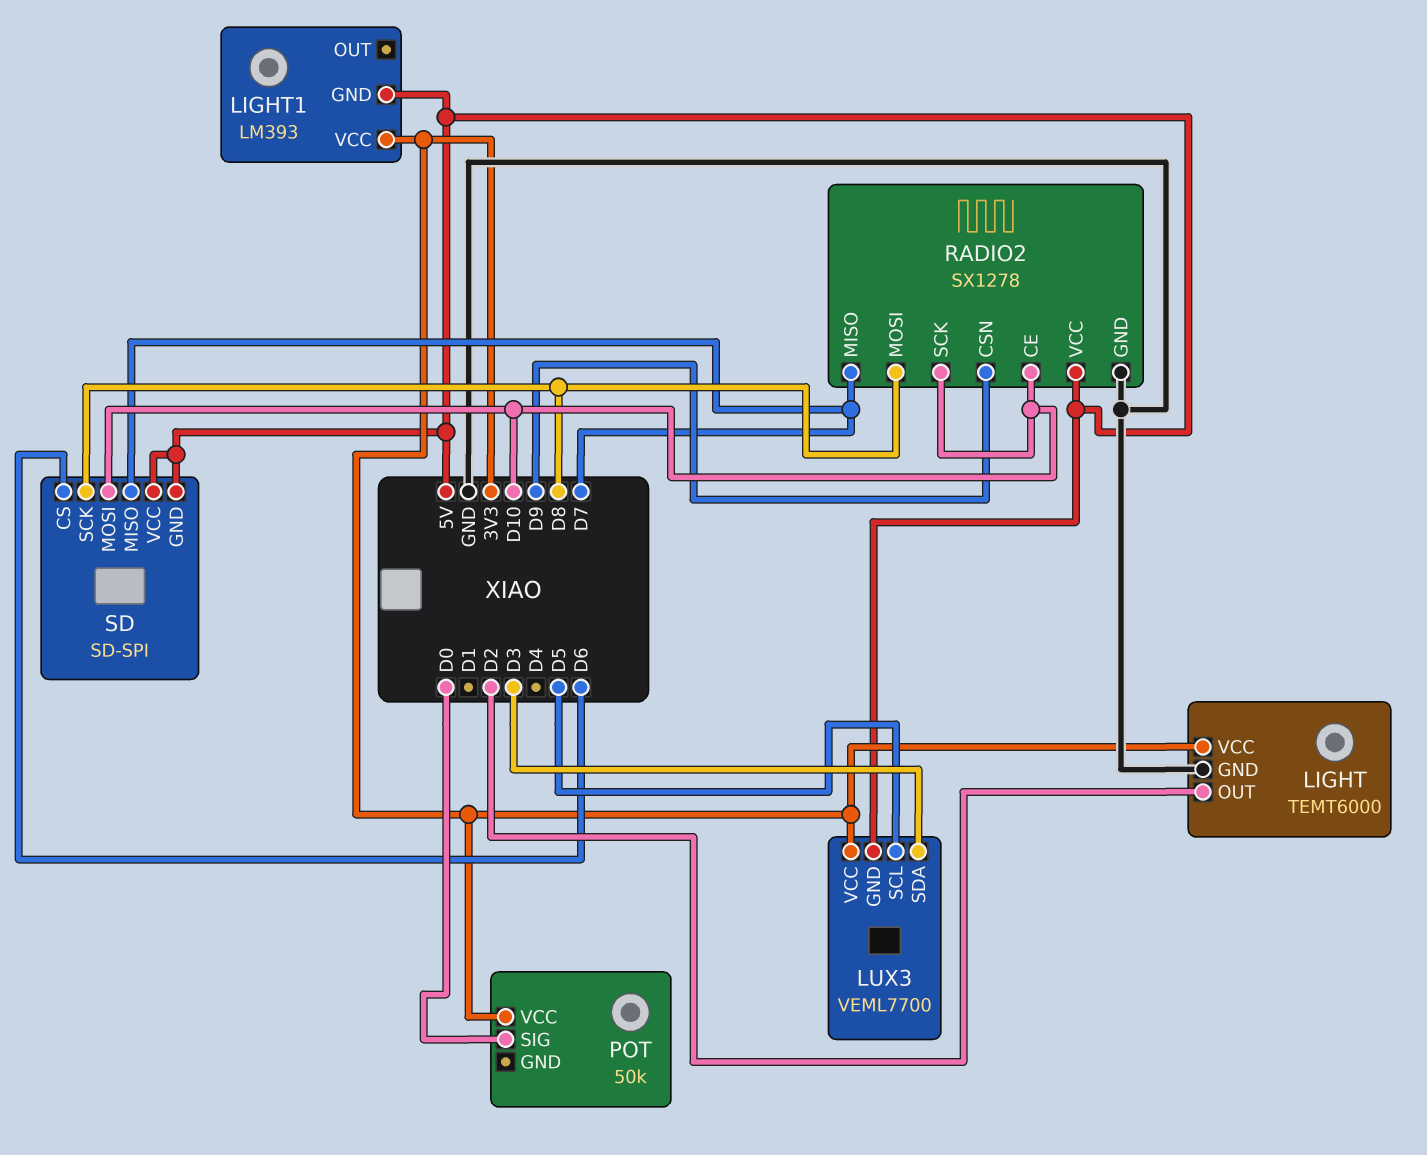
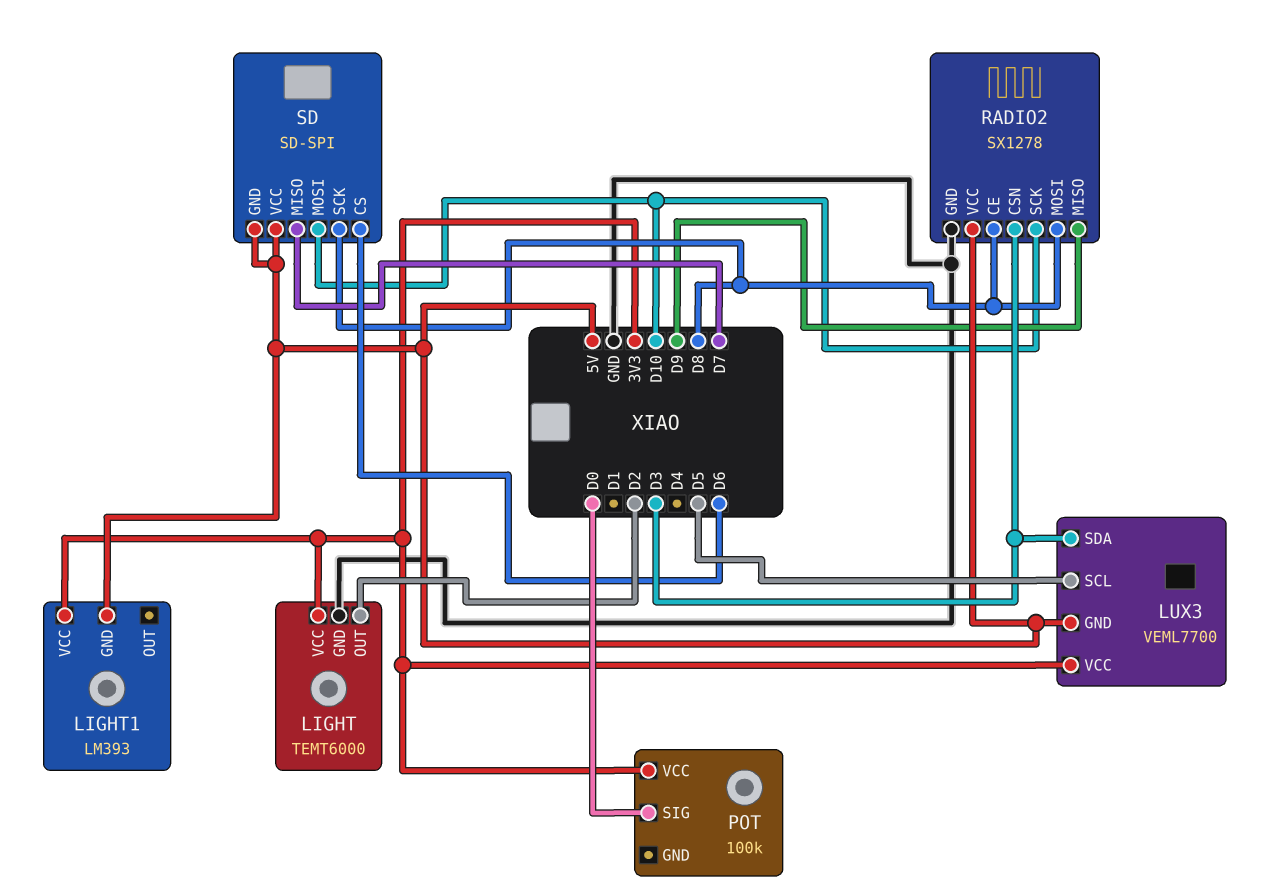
POT: 50k -> 100k
RADIO2 pin CE: D10 -> D8
RADIO2 pin CSN: D9 -> D3
RADIO2 pin MISO: D7 -> D9

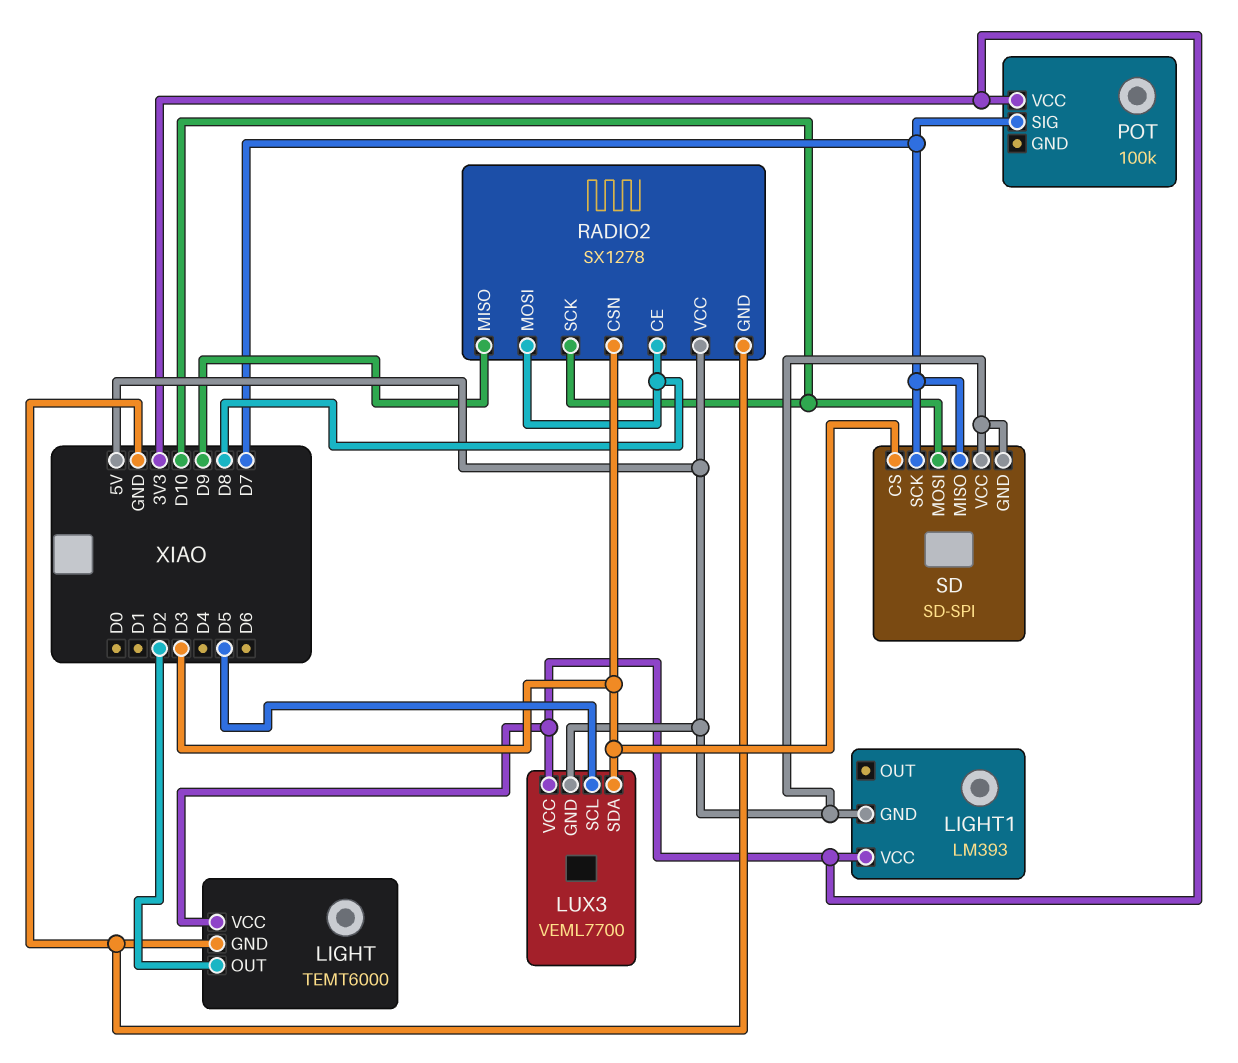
POT pin SIG: D0 -> D7
SD pin CS: D6 -> D3
SD pin SCK: D8 -> D7

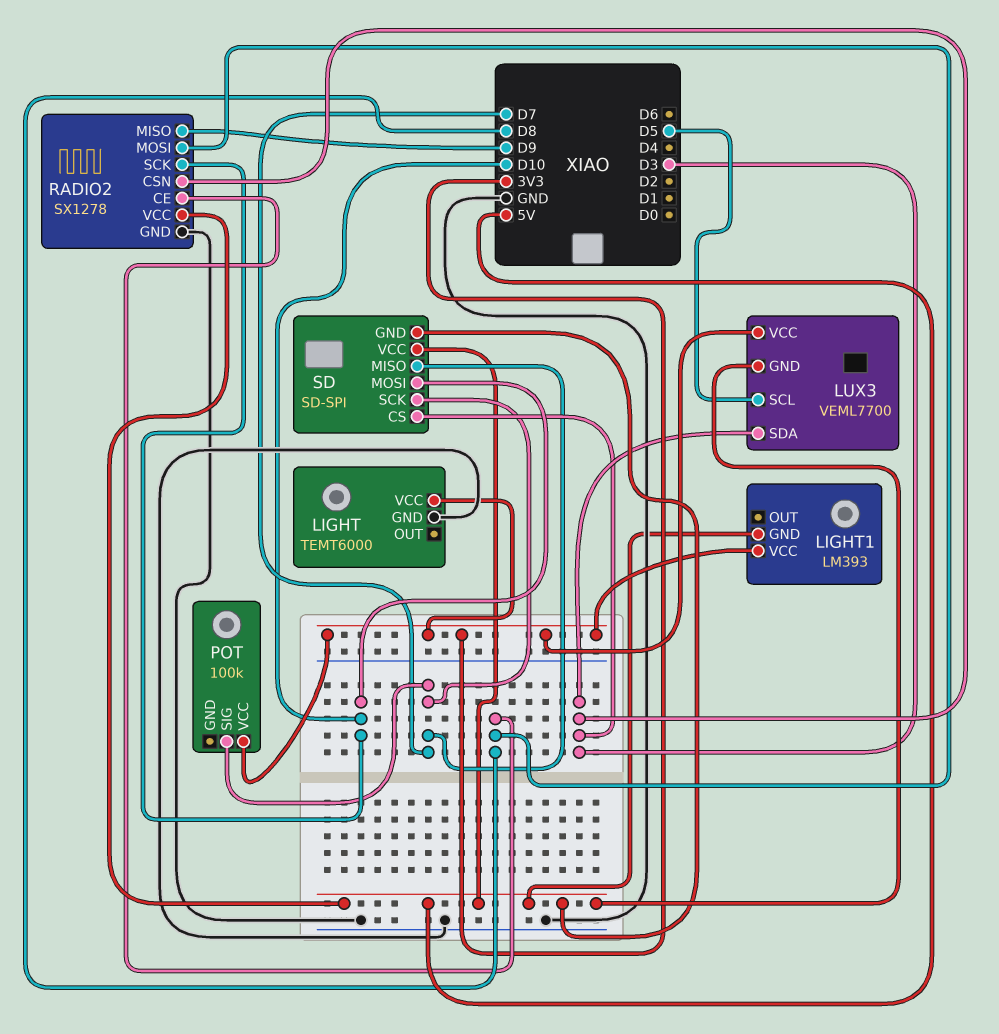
LIGHT pin OUT: D2 -> none

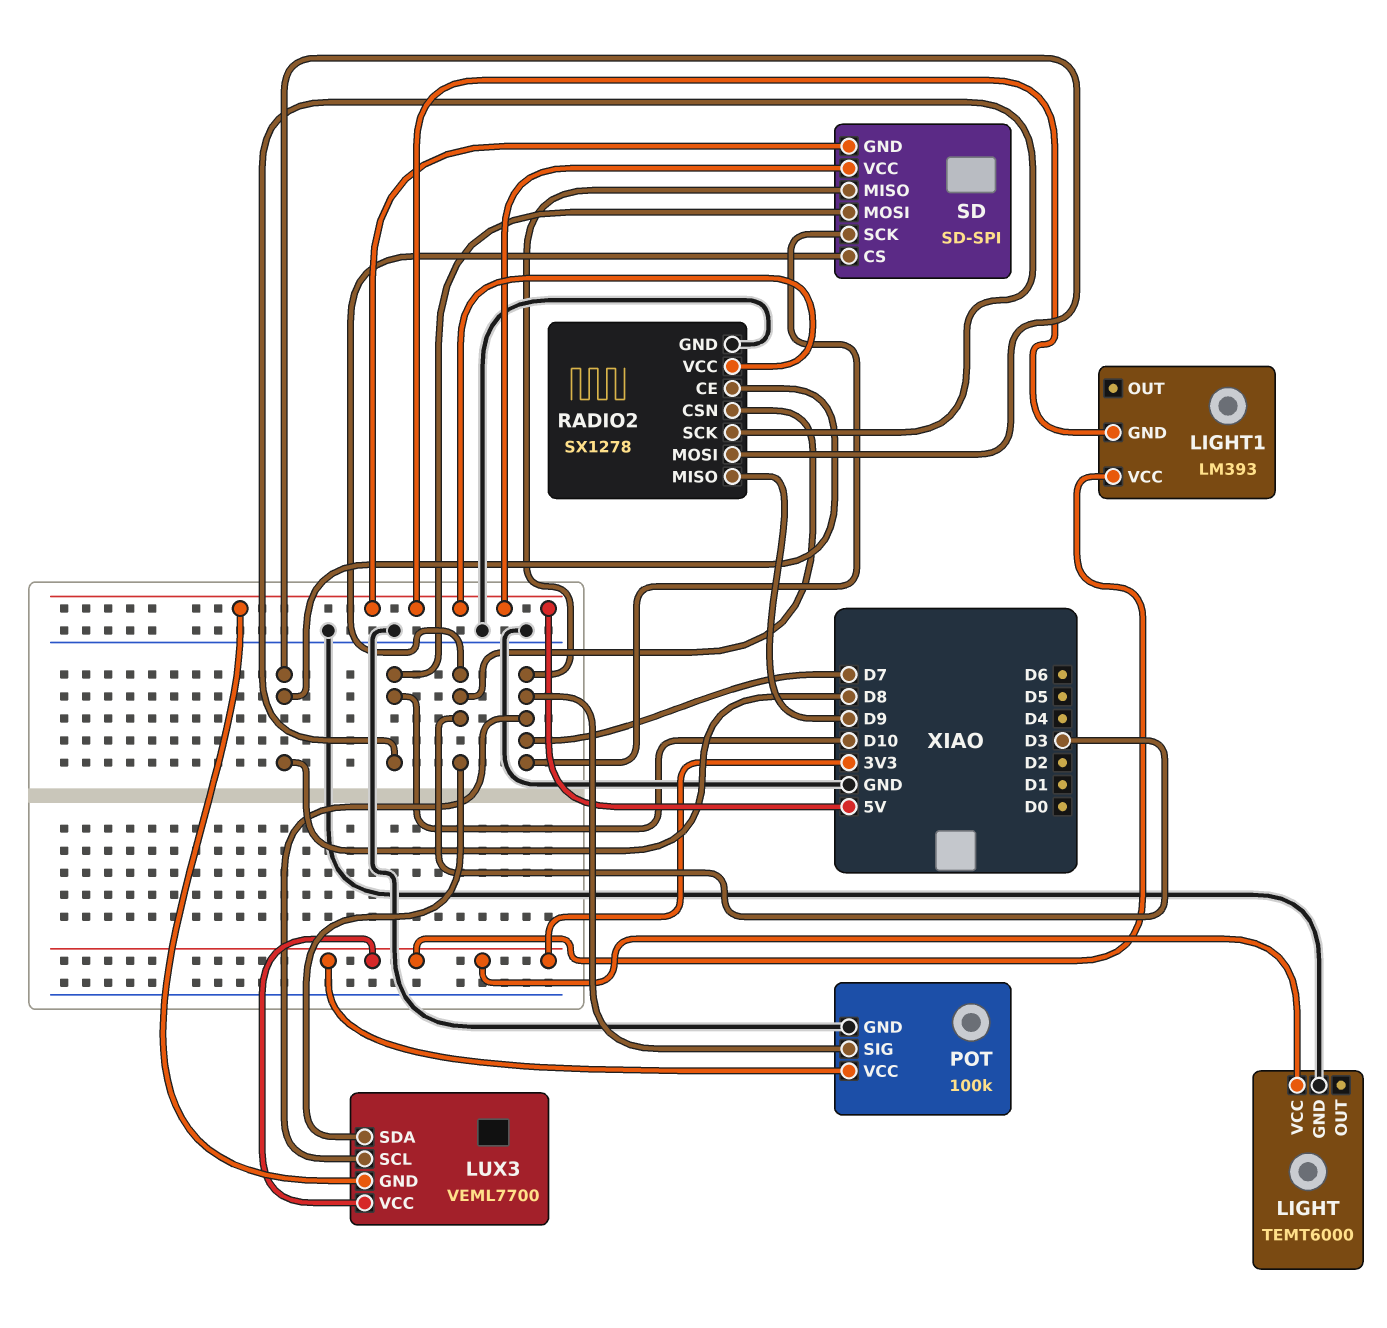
LUX3 pin SCL: D5 -> D7
POT pin GND: none -> GND

